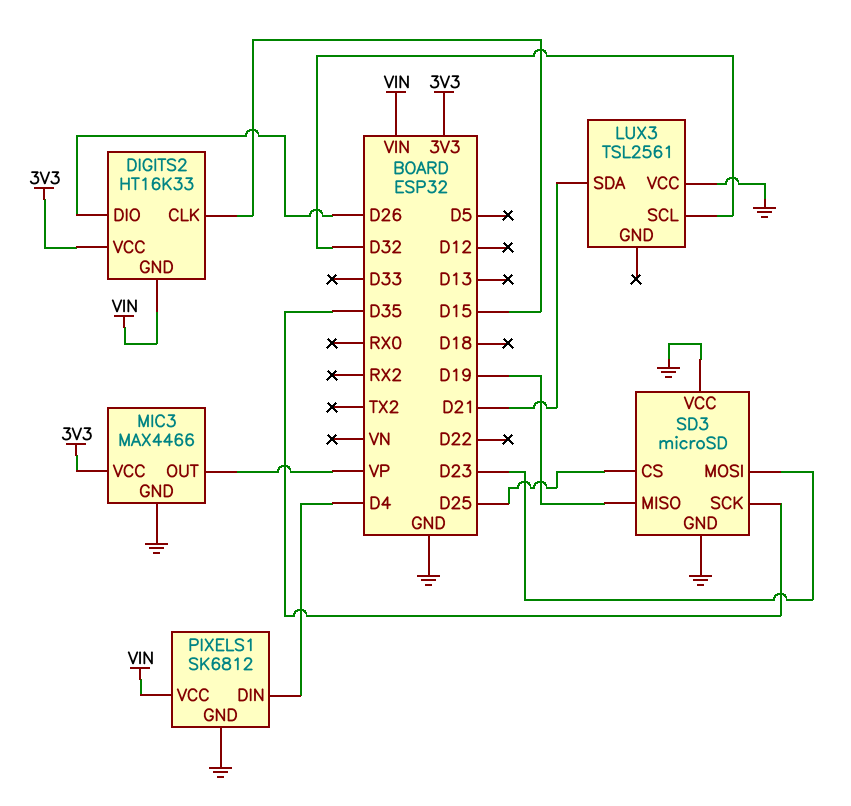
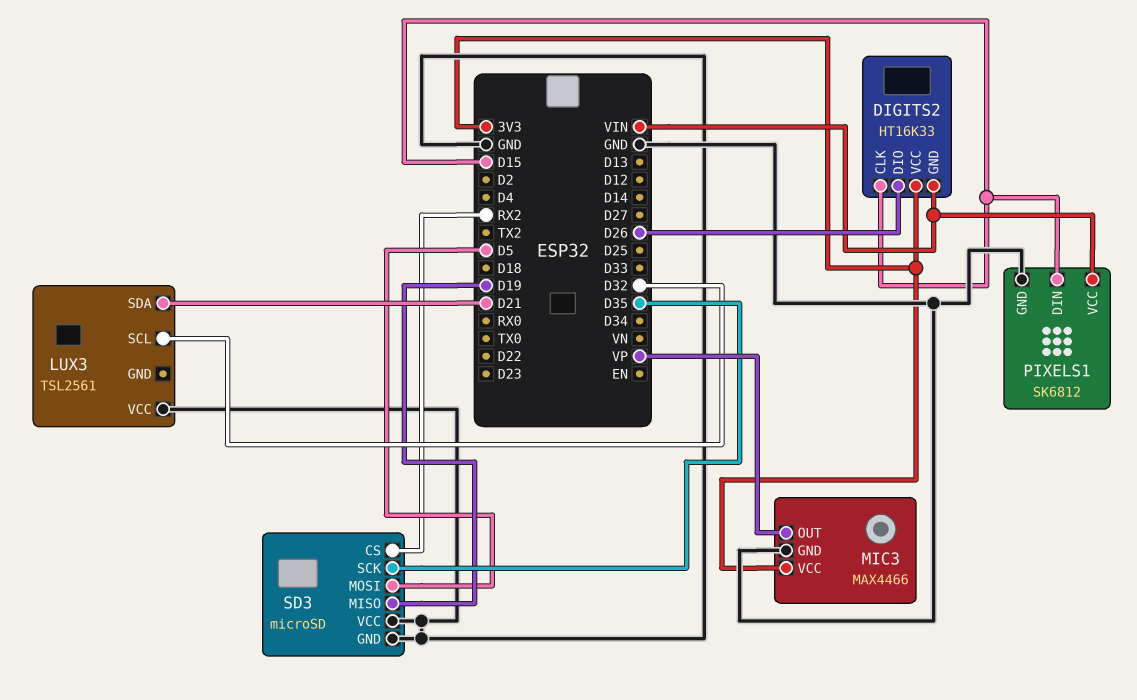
PIXELS1 pin DIN: D4 -> D15
SD3 pin CS: D25 -> RX2
SD3 pin MOSI: D23 -> D5

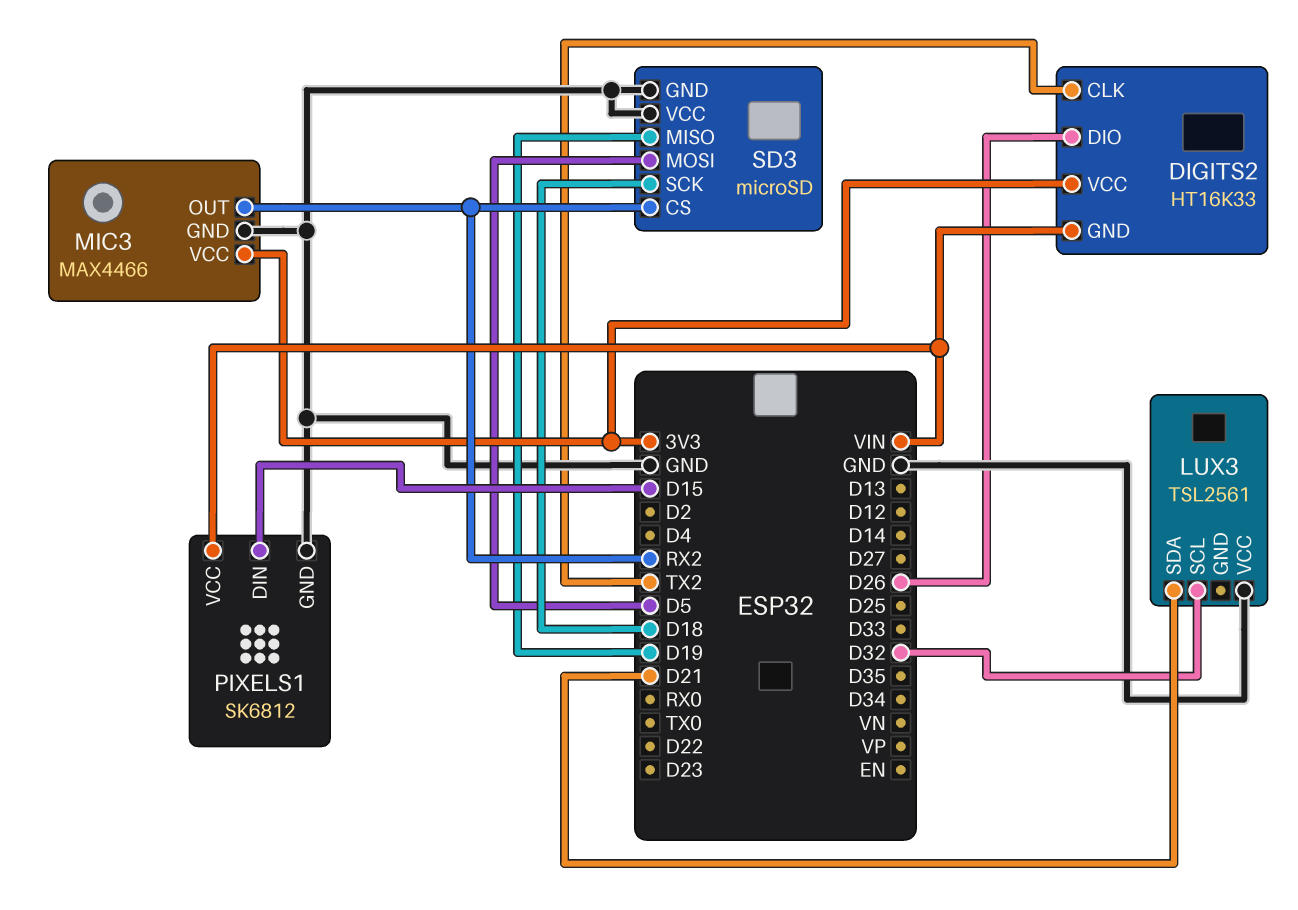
DIGITS2 pin CLK: D15 -> TX2
MIC3 pin OUT: VP -> RX2
SD3 pin SCK: D35 -> D18

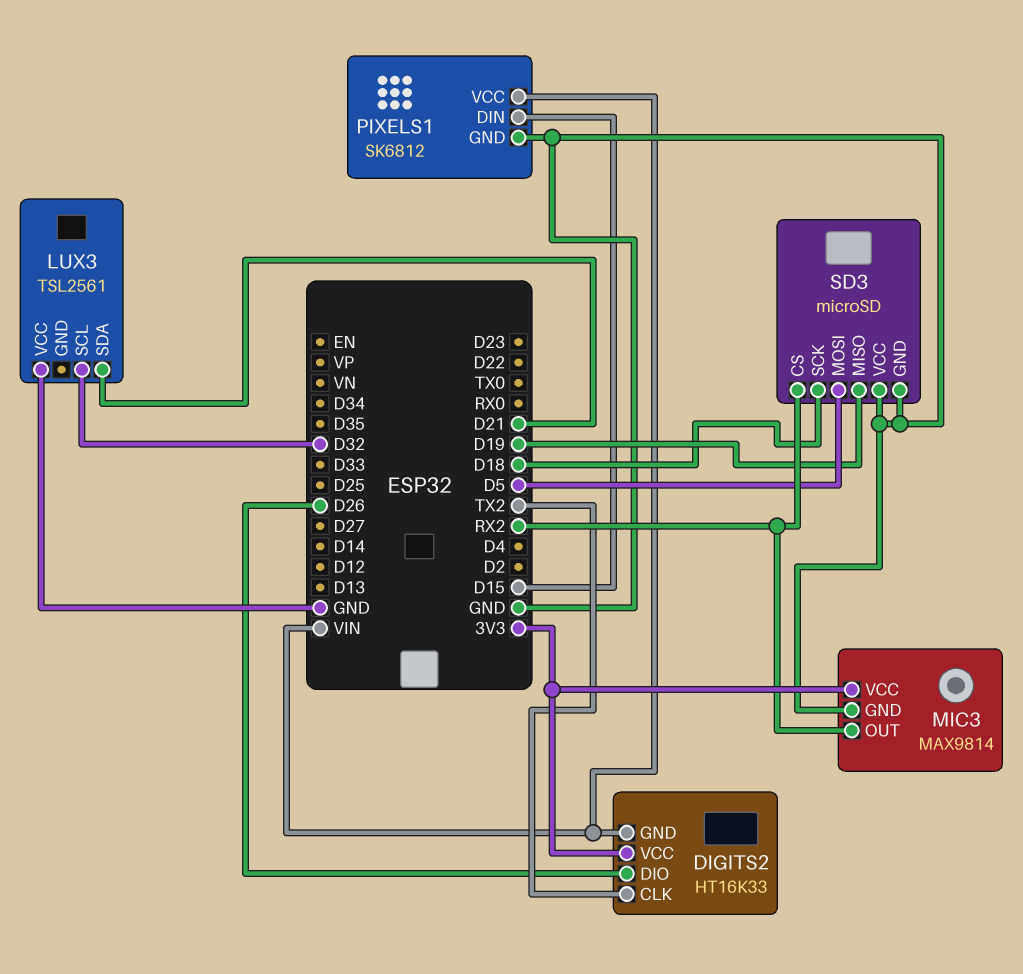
MIC3: MAX4466 -> MAX9814

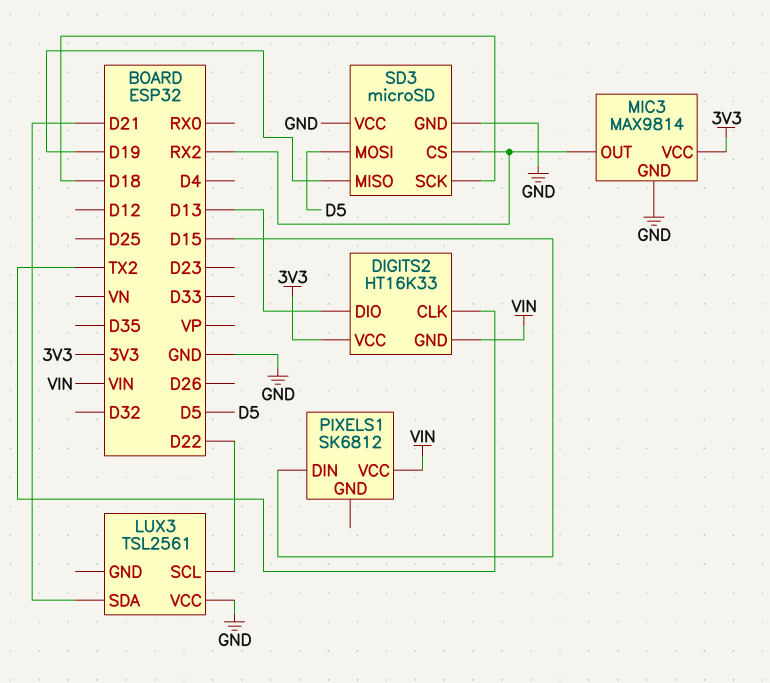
DIGITS2 pin DIO: D26 -> D13
LUX3 pin SCL: D32 -> D22
PIXELS1 pin GND: GND -> none

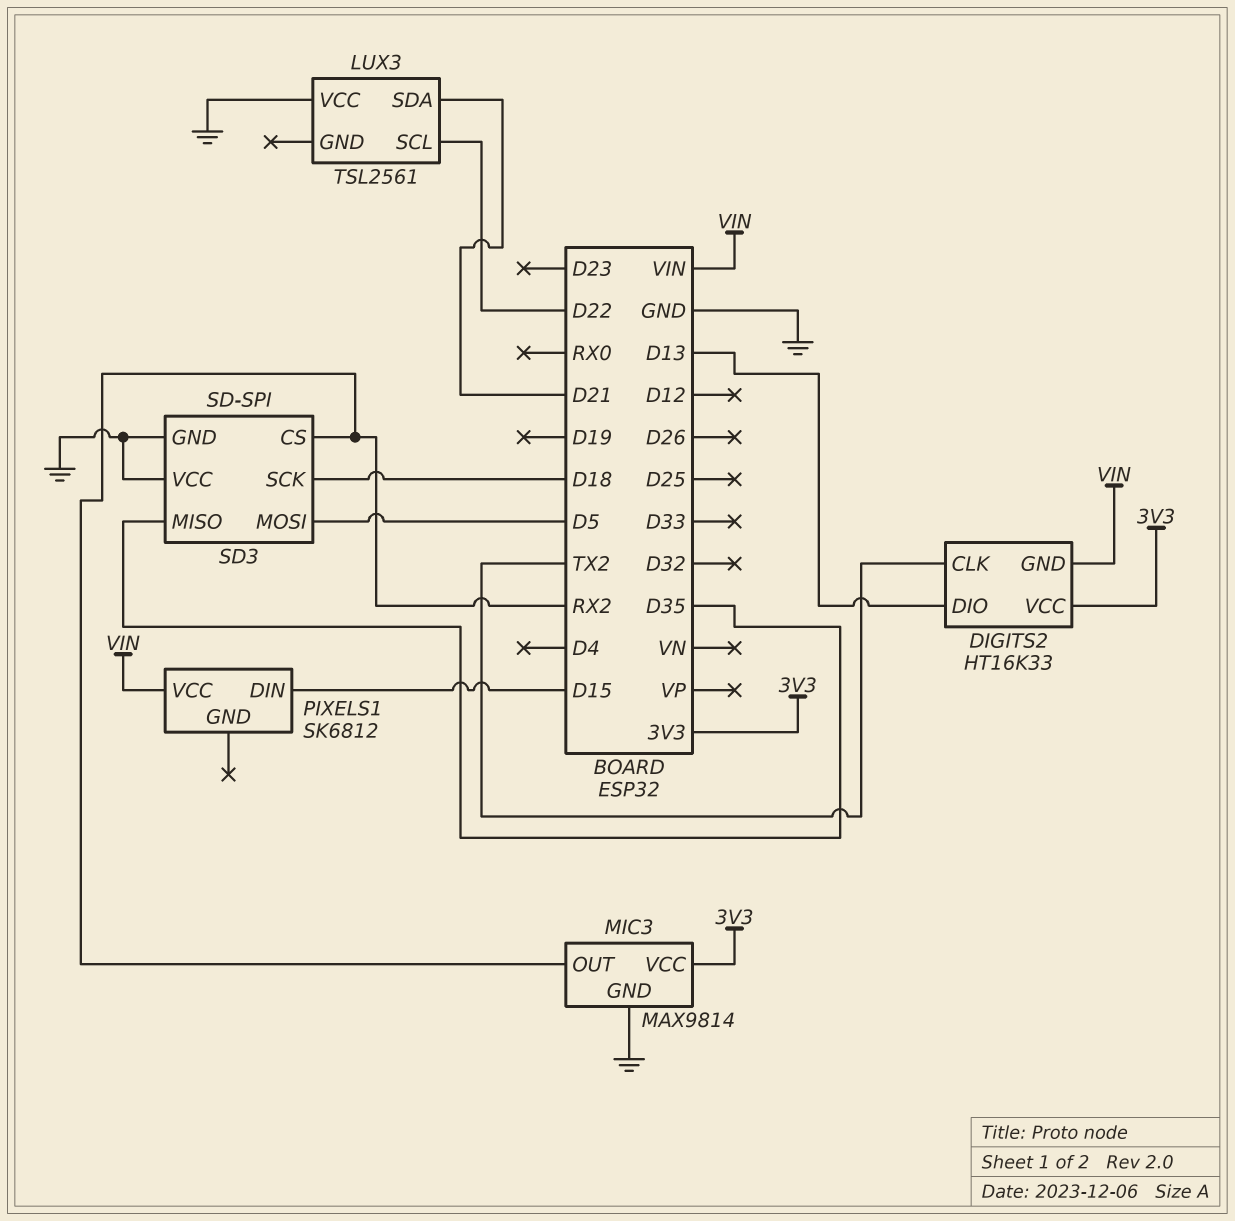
SD3: microSD -> SD-SPI
SD3 pin MISO: D19 -> D35

